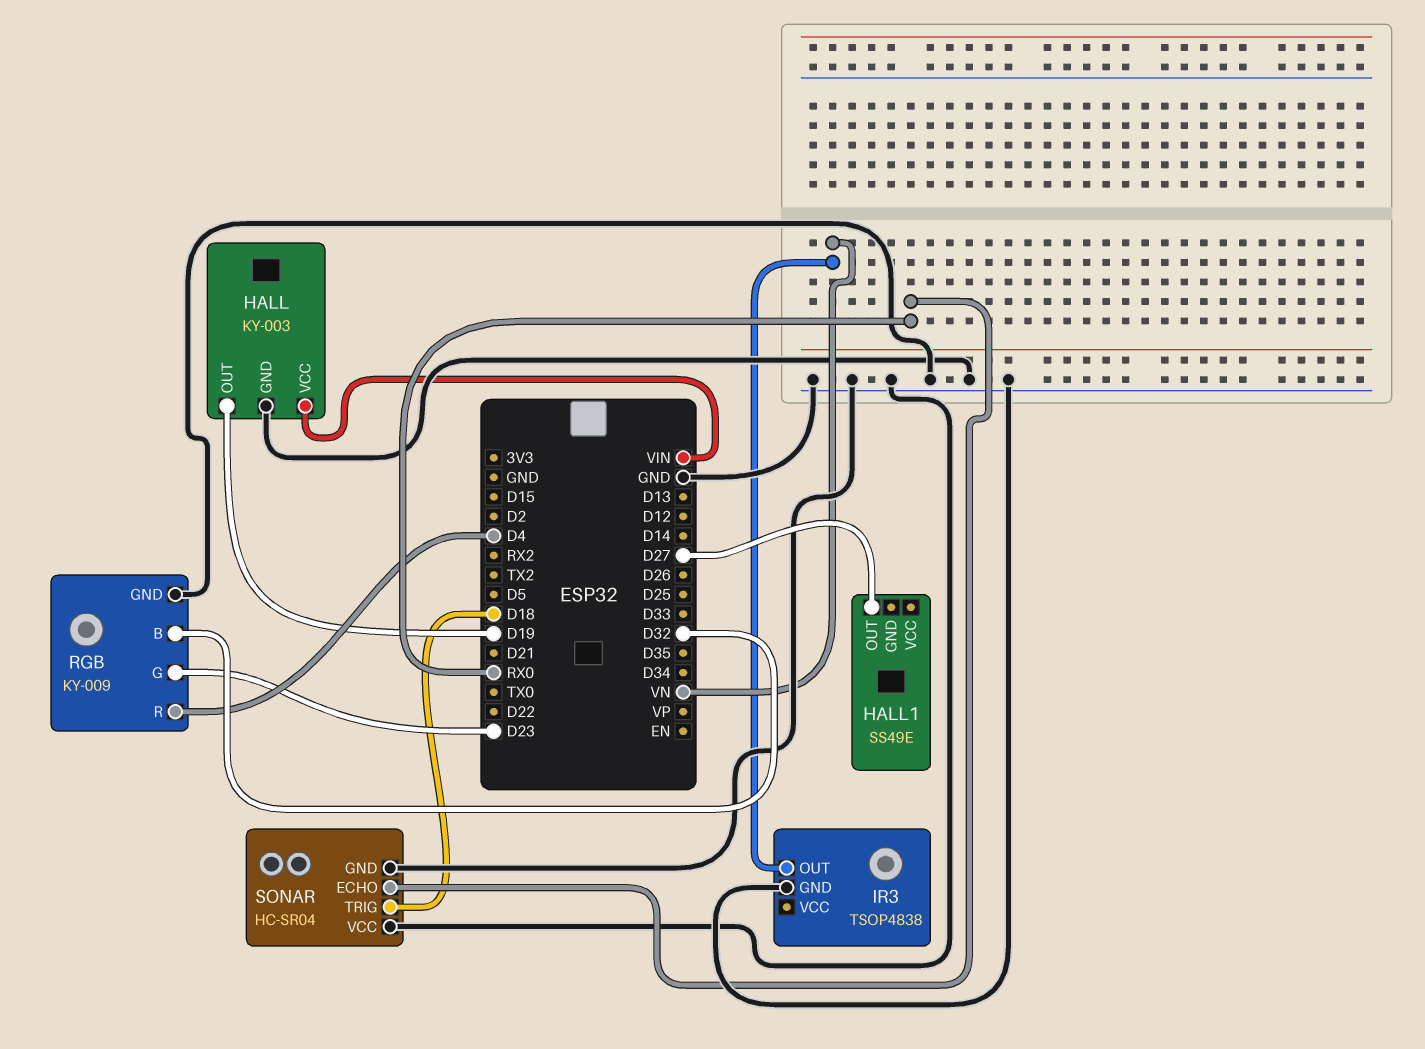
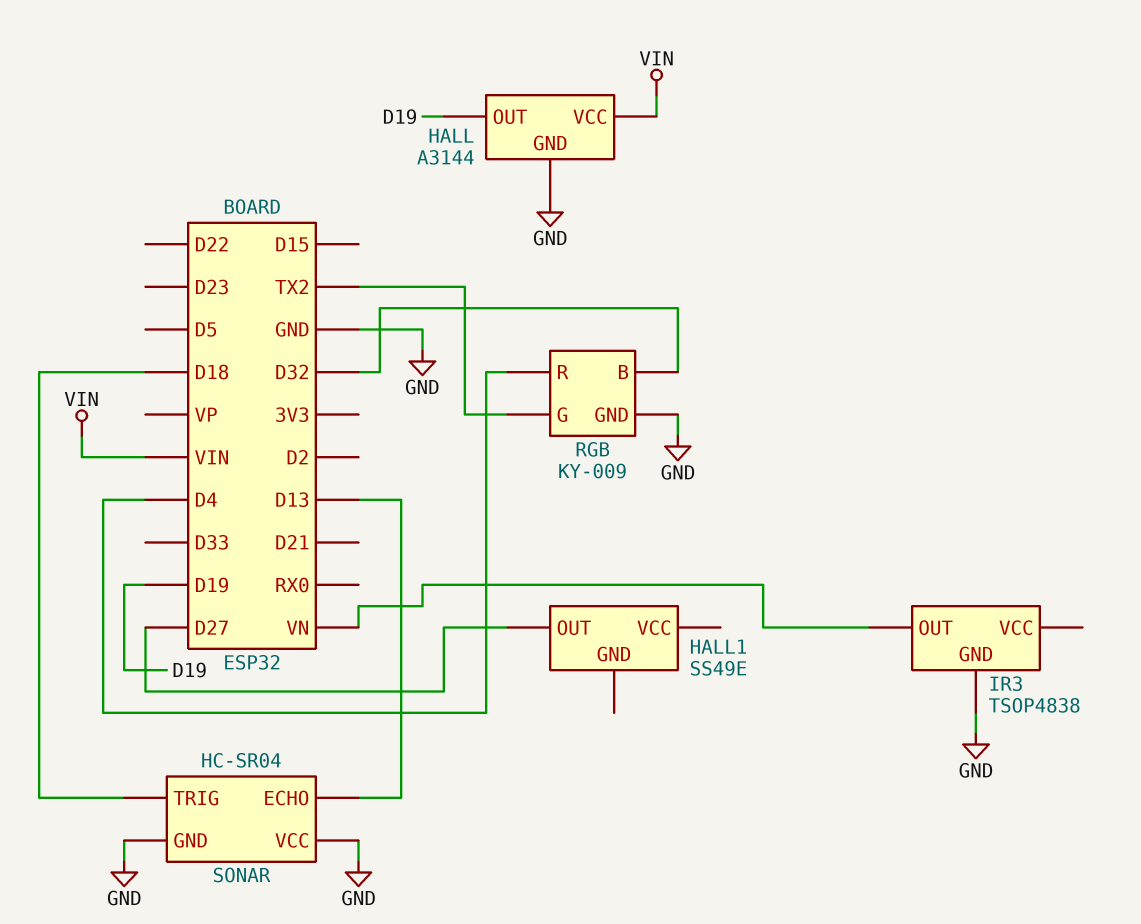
HALL: KY-003 -> A3144
RGB pin G: D23 -> TX2
SONAR pin ECHO: RX0 -> D13

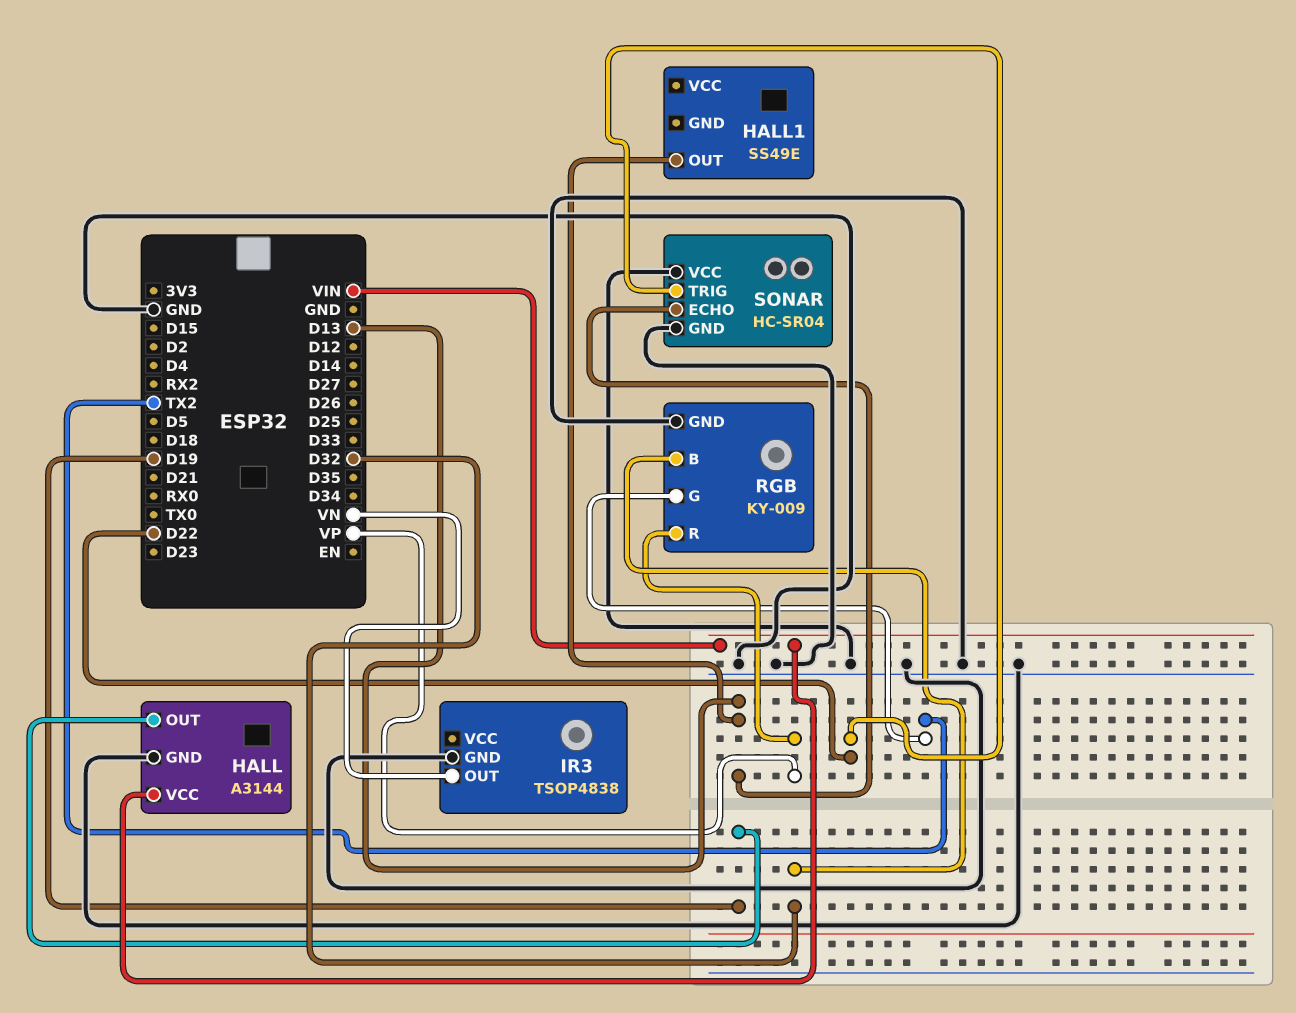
HALL1 pin OUT: D27 -> D13
RGB pin R: D4 -> VP
SONAR pin TRIG: D18 -> D22

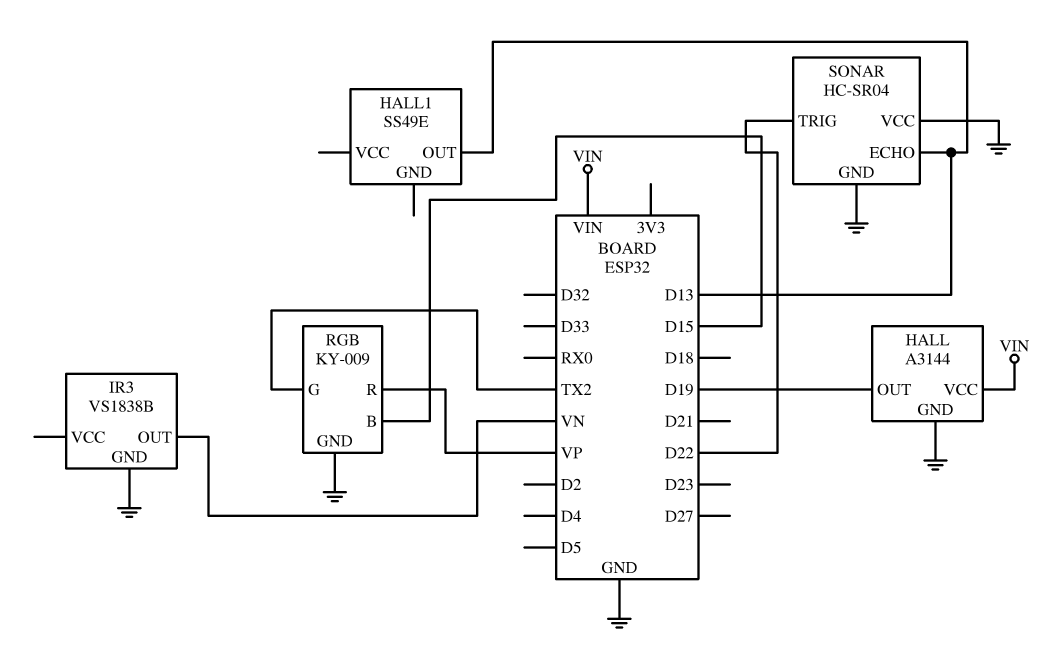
IR3: TSOP4838 -> VS1838B
RGB pin B: D32 -> D15

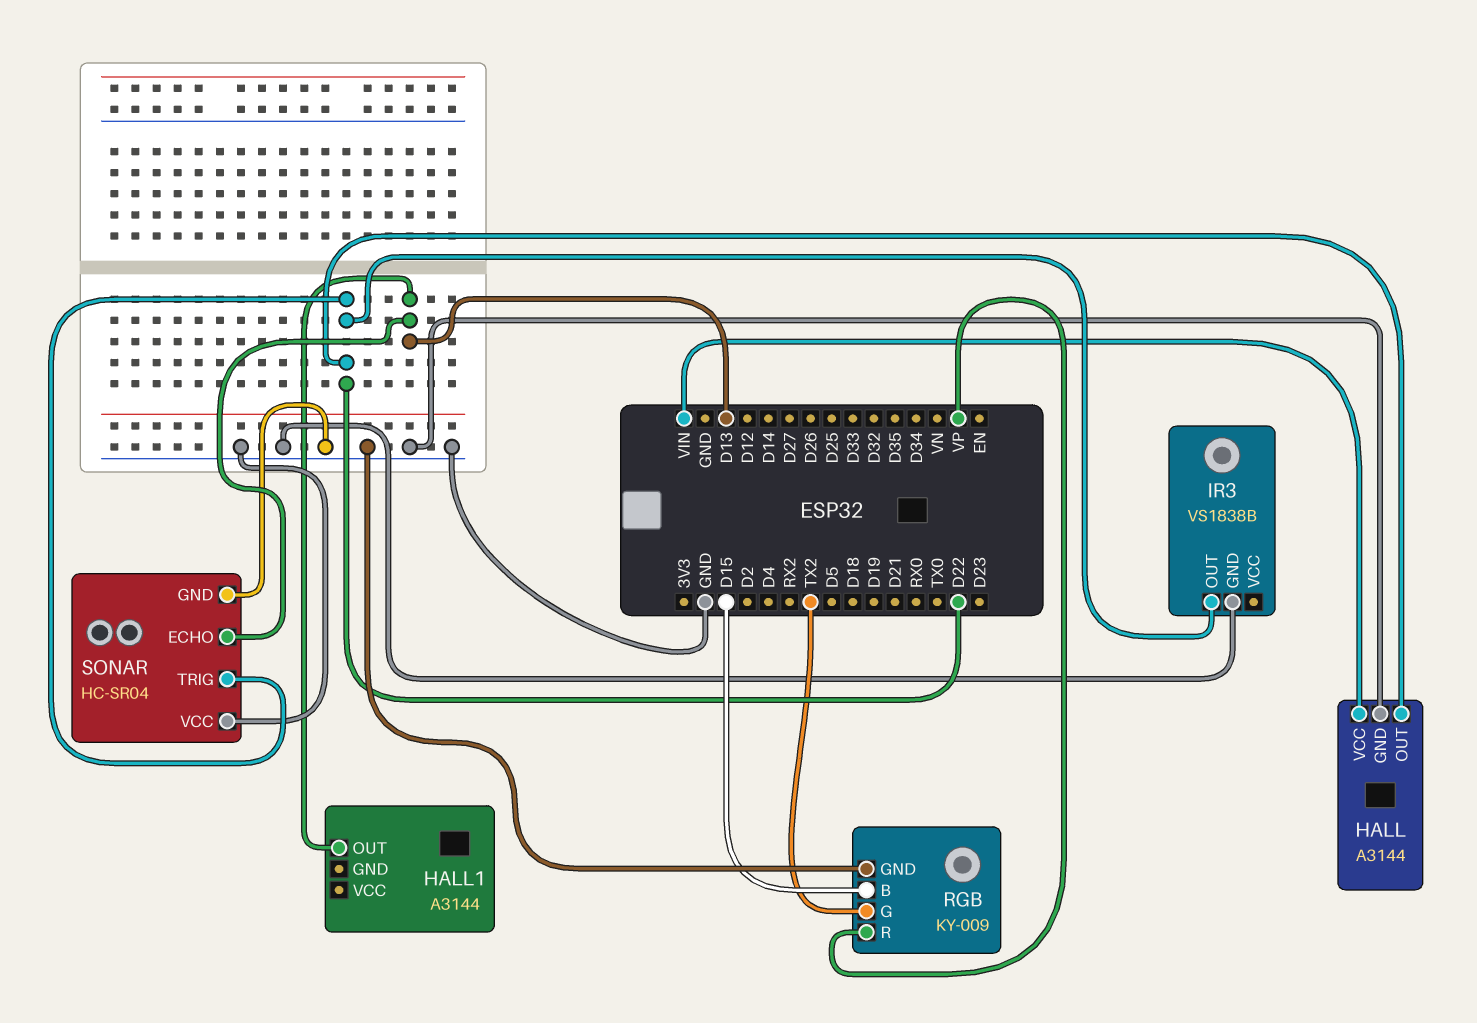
HALL pin OUT: D19 -> D22
HALL1: SS49E -> A3144
IR3 pin OUT: VN -> D22

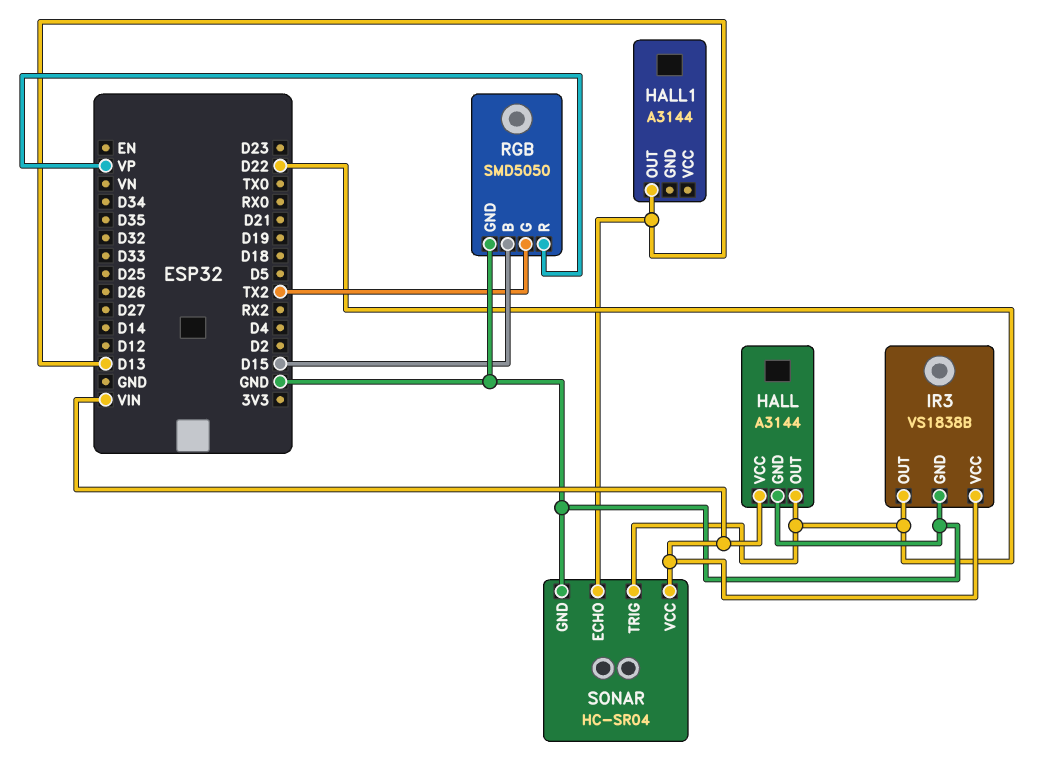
IR3 pin VCC: none -> VIN
RGB: KY-009 -> SMD5050
SONAR pin VCC: GND -> VIN

